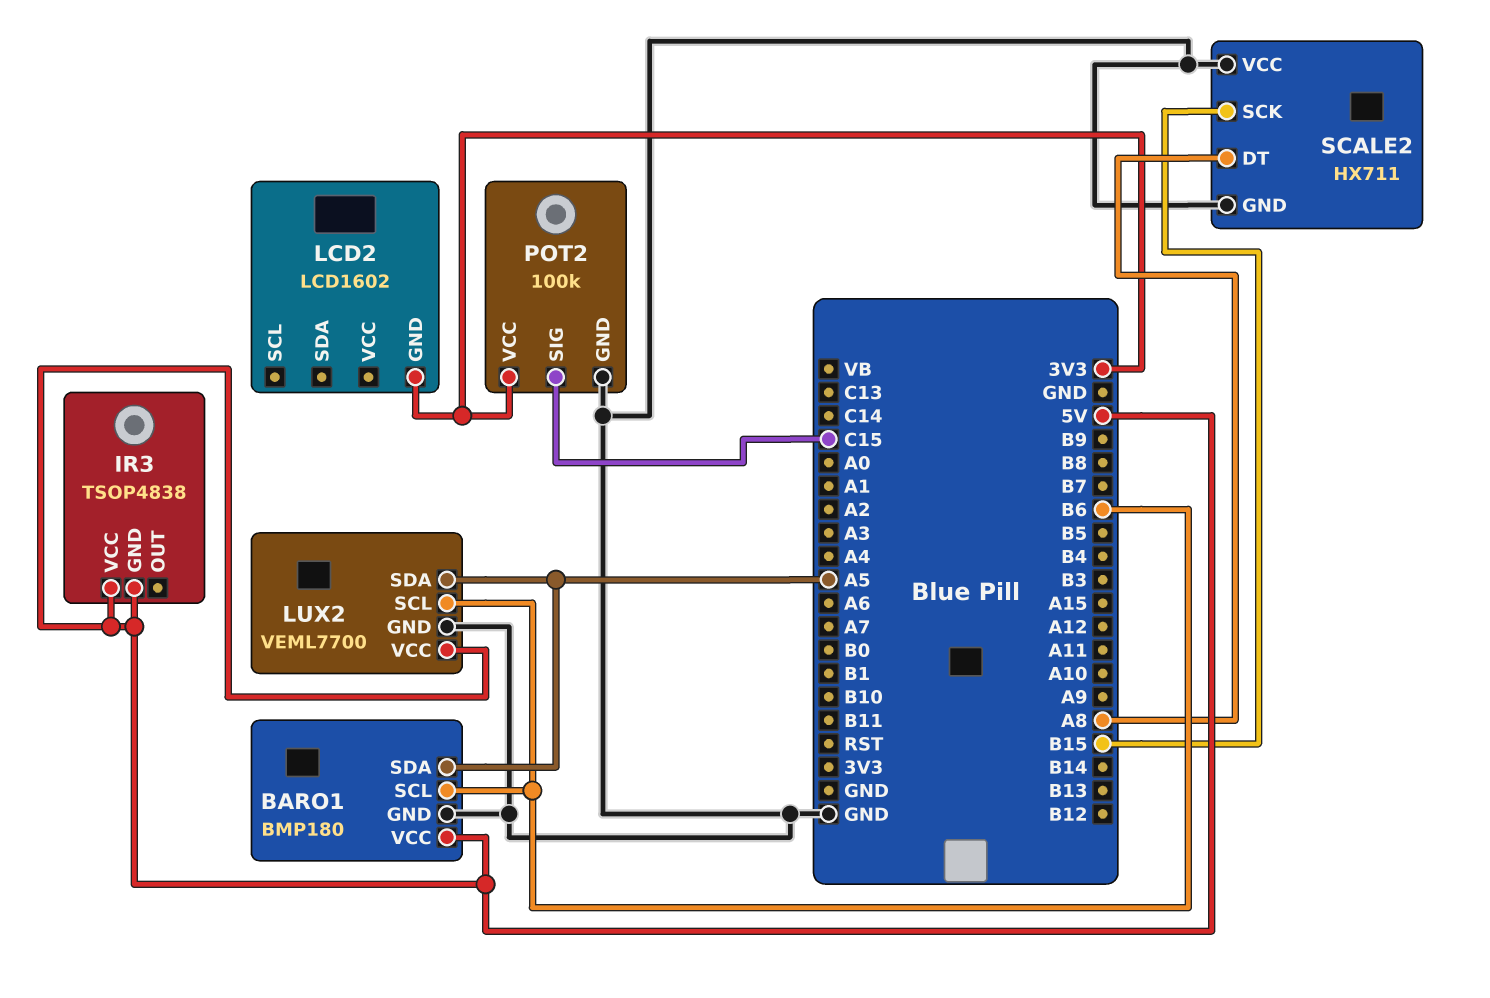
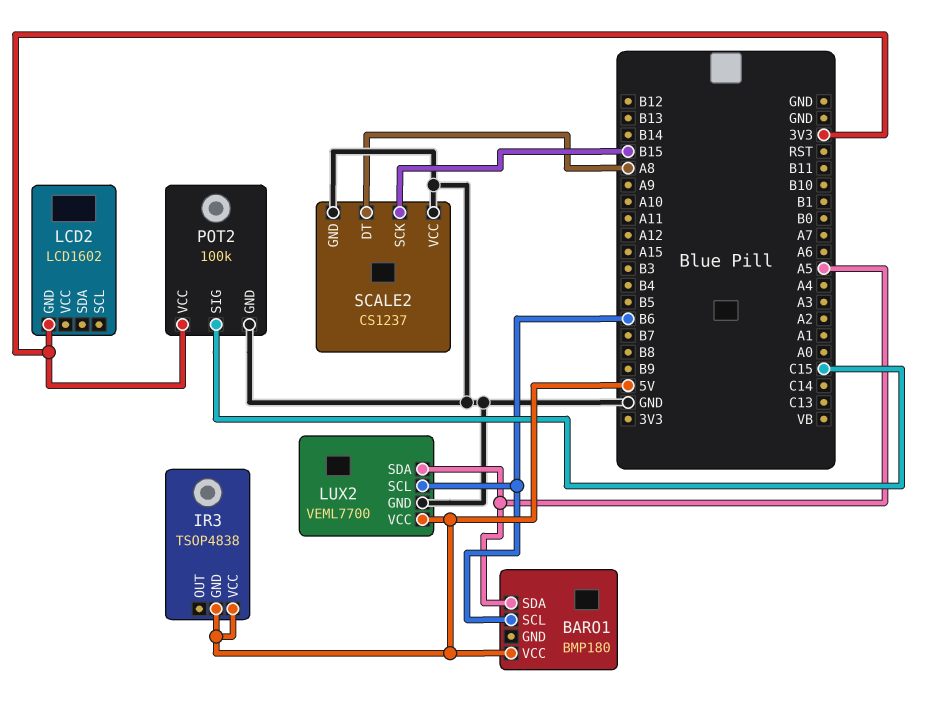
BARO1 pin GND: GND -> none
SCALE2: HX711 -> CS1237

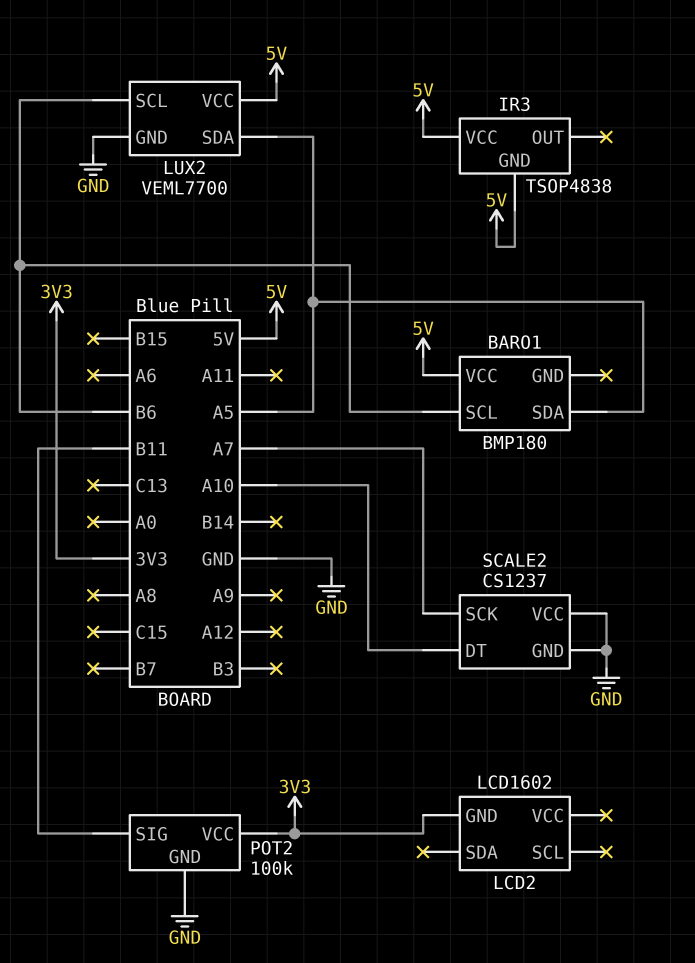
POT2 pin SIG: C15 -> B11
SCALE2 pin DT: A8 -> A10
SCALE2 pin SCK: B15 -> A7

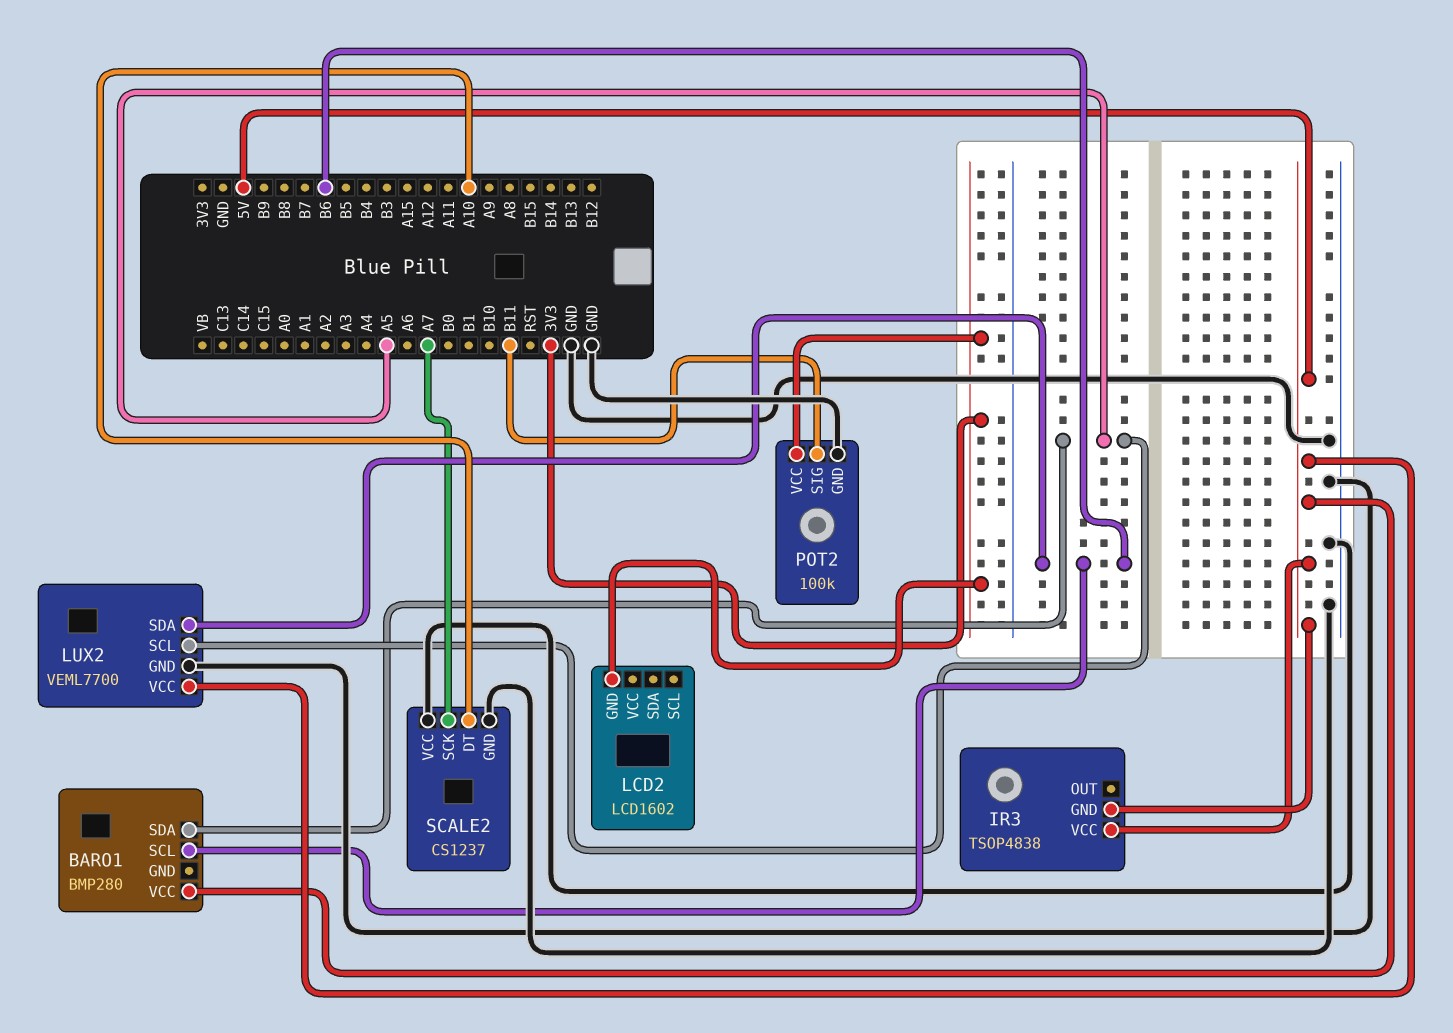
BARO1: BMP180 -> BMP280
LUX2 pin SCL: B6 -> A5
LUX2 pin SDA: A5 -> B6

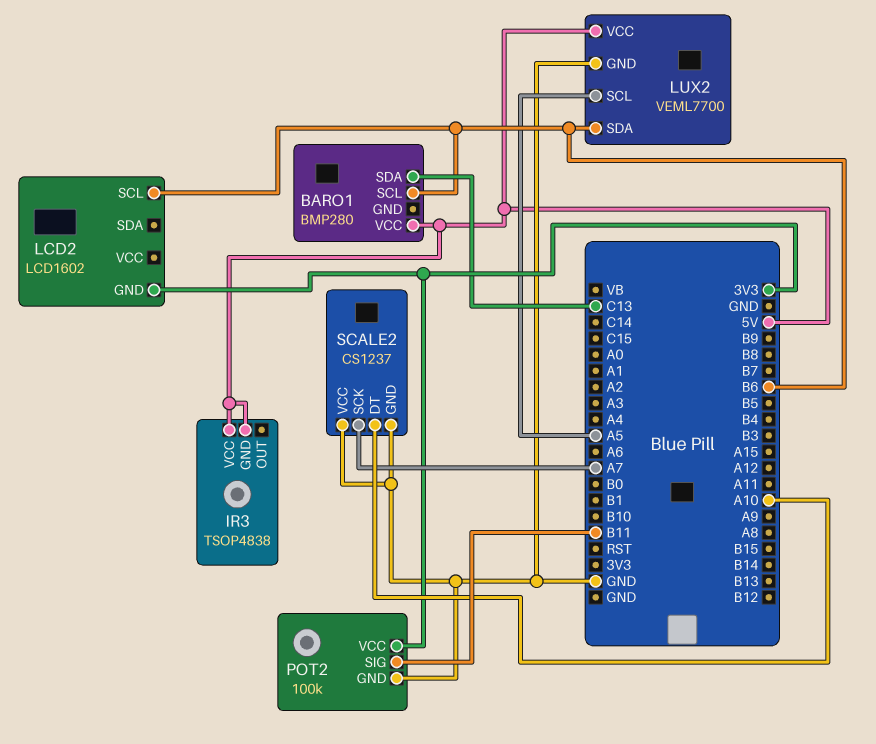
BARO1 pin SDA: A5 -> C13
LCD2 pin SCL: none -> B6

